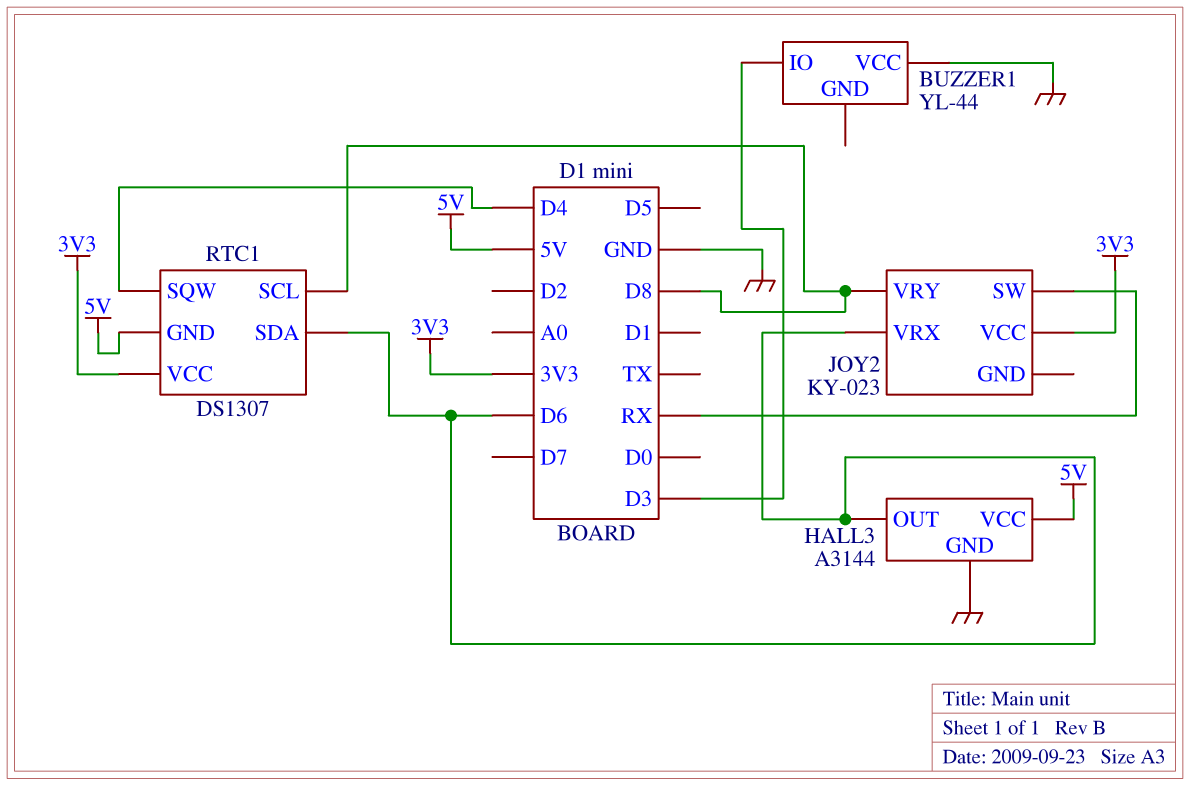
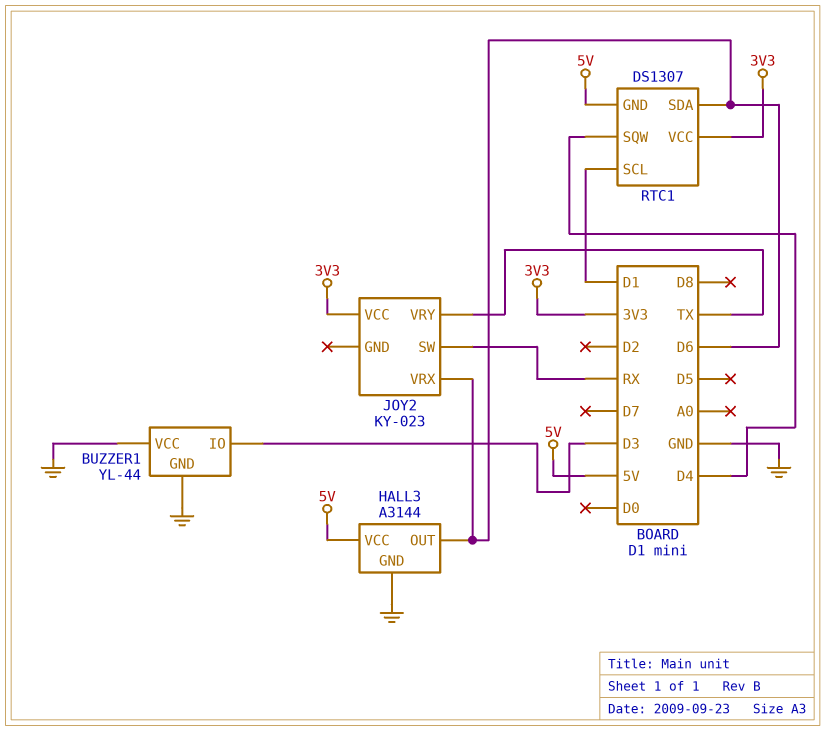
BUZZER1 pin GND: none -> GND
JOY2 pin VRY: D8 -> TX
RTC1 pin SCL: D8 -> D1

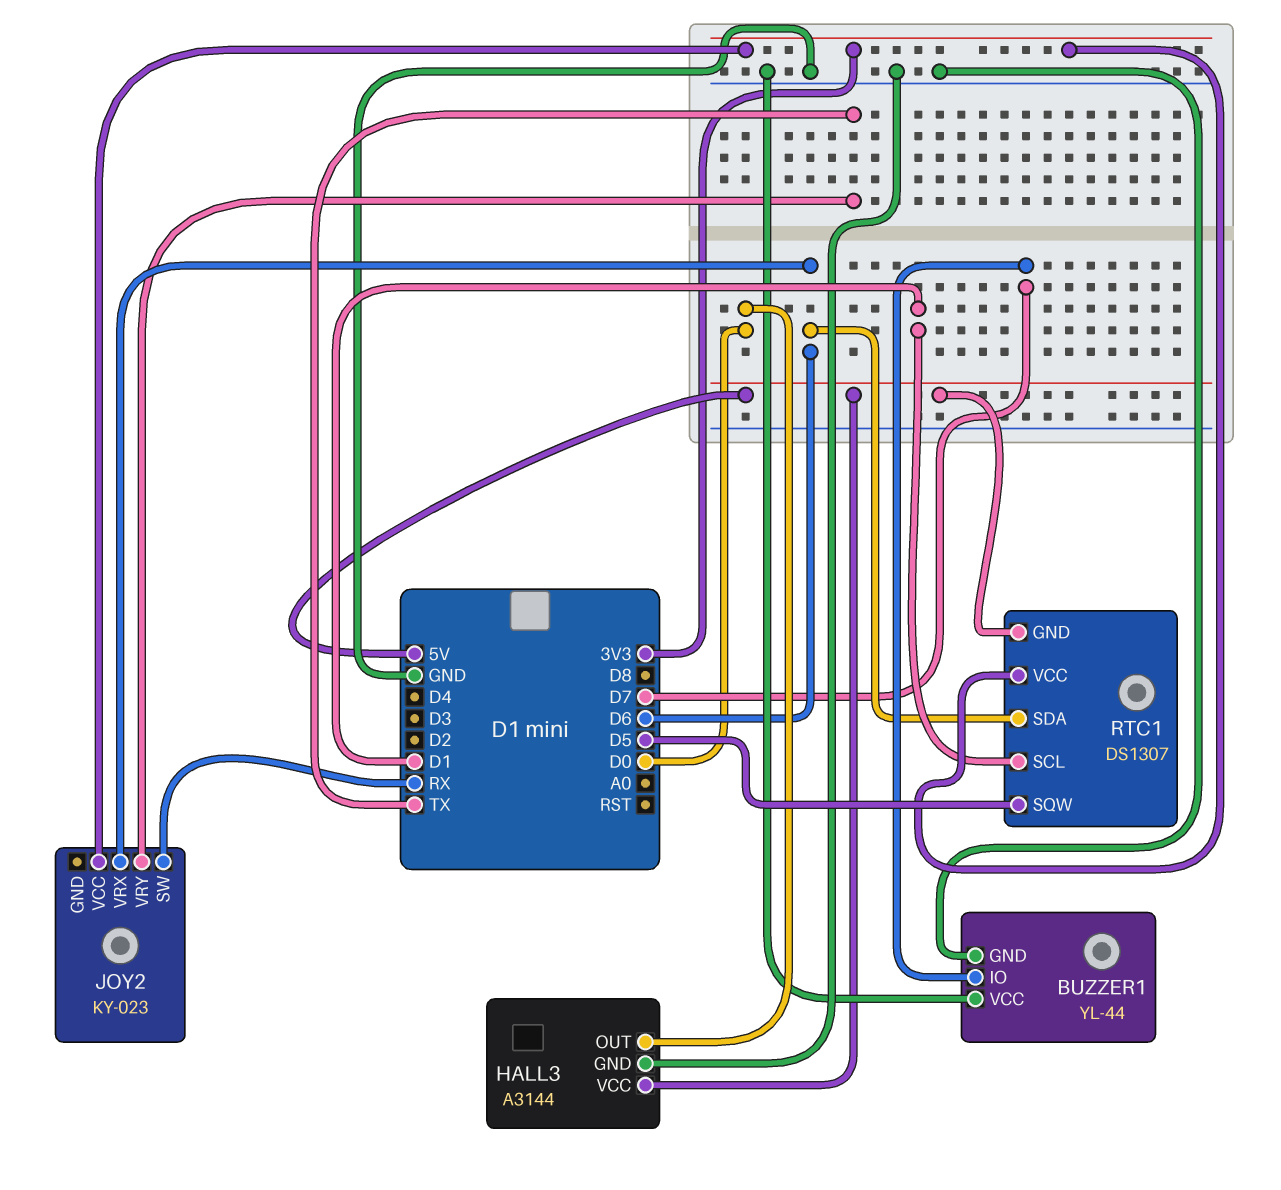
BUZZER1 pin IO: D3 -> D7
HALL3 pin OUT: D6 -> D0
RTC1 pin SQW: D4 -> D5

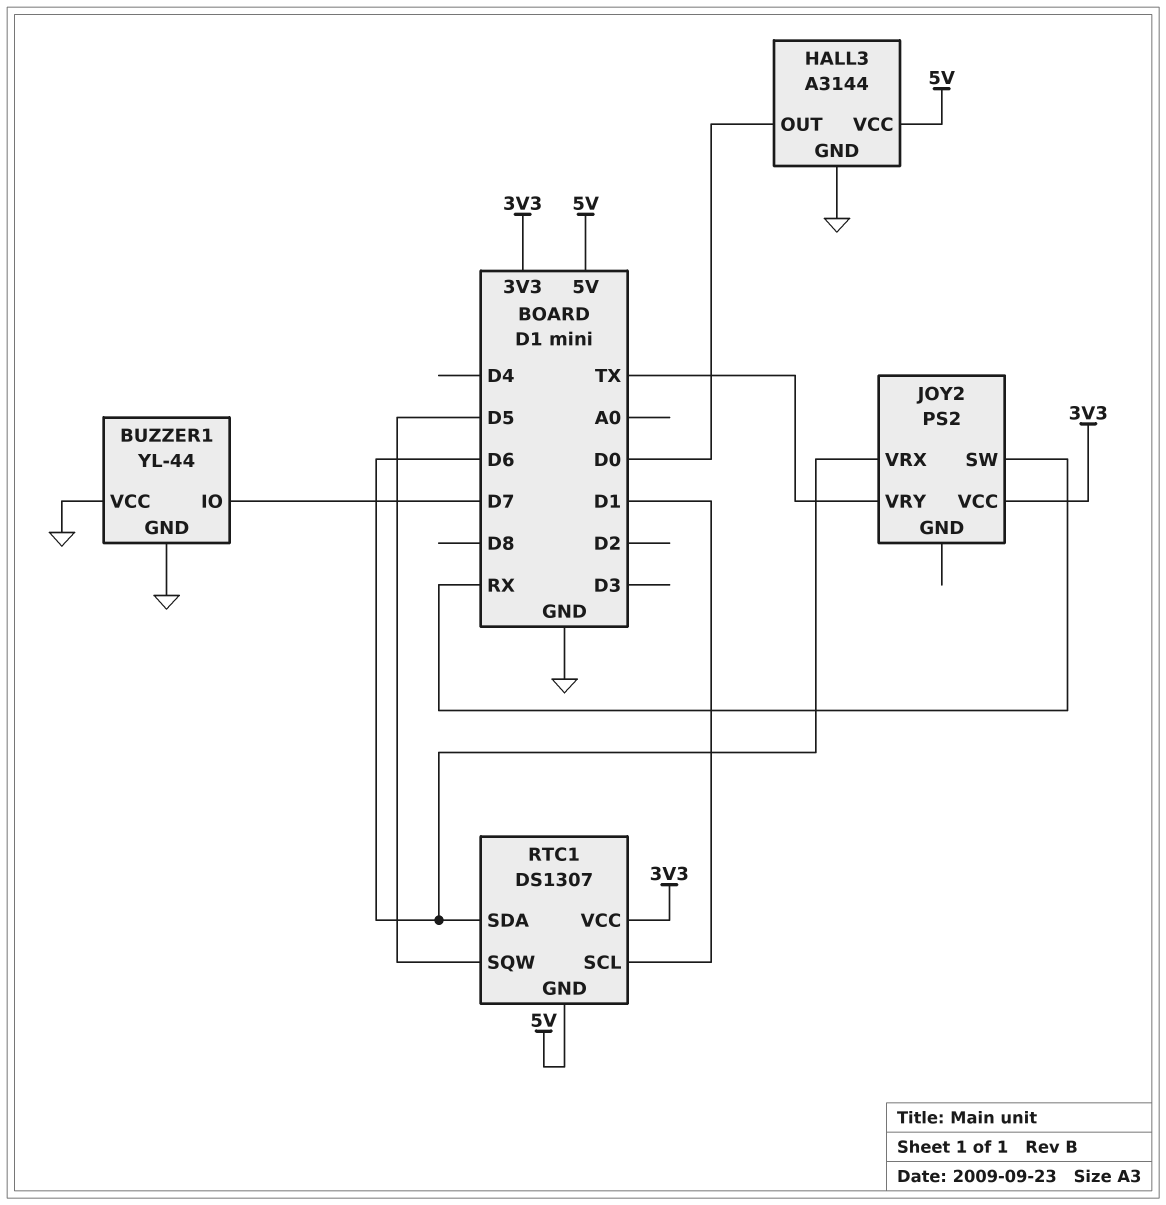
JOY2: KY-023 -> PS2

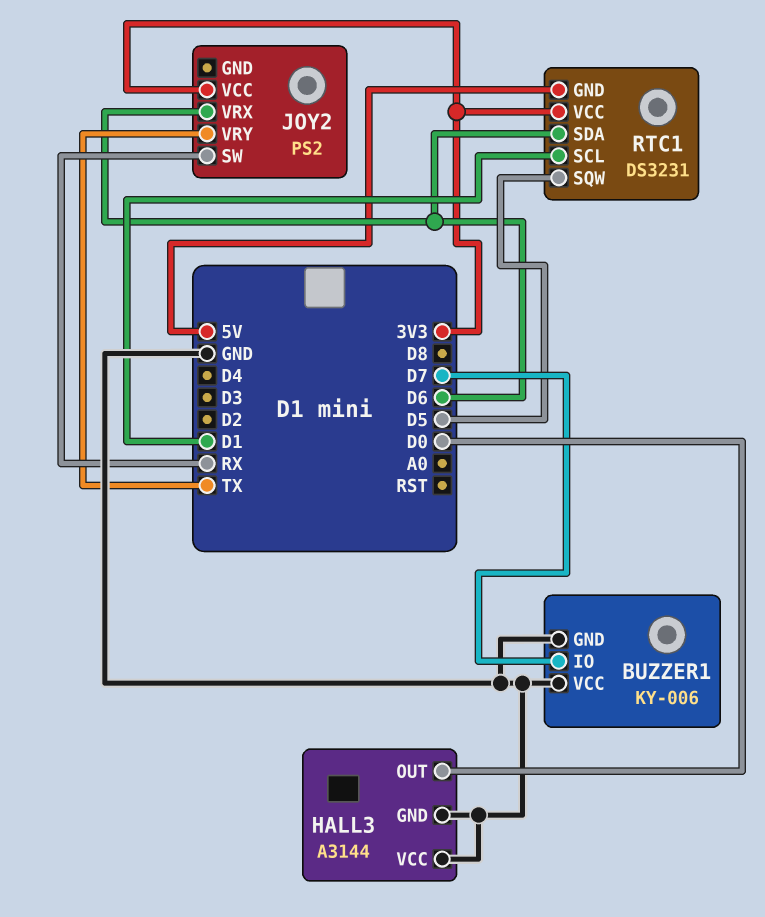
BUZZER1: YL-44 -> KY-006
HALL3 pin VCC: 5V -> GND
RTC1: DS1307 -> DS3231

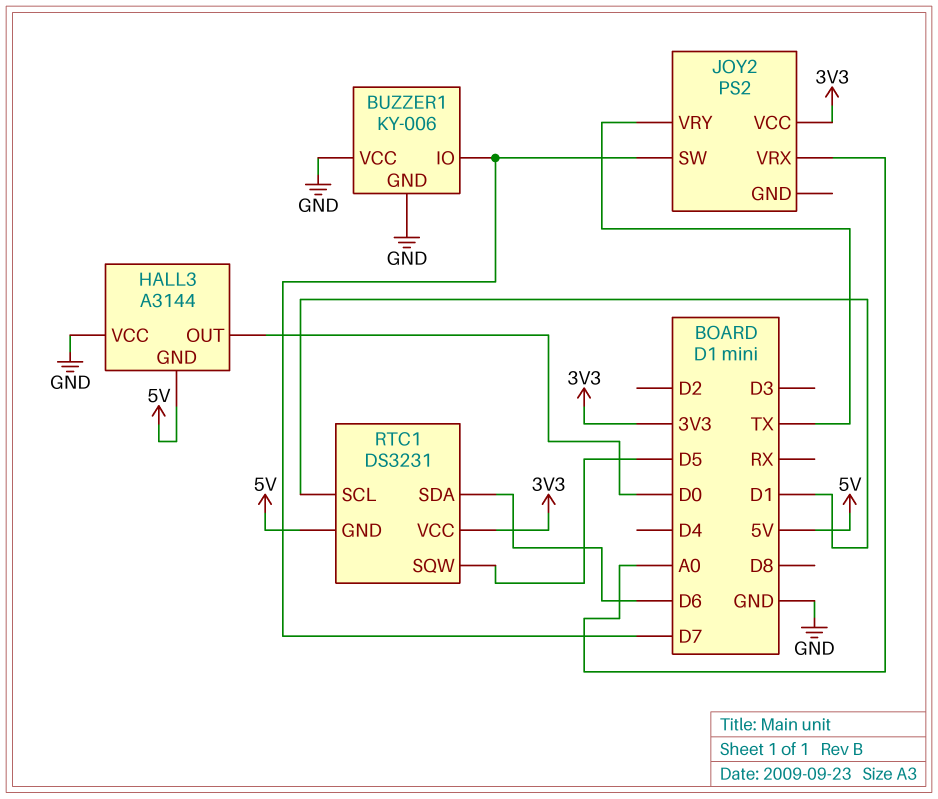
HALL3 pin GND: GND -> 5V
JOY2 pin SW: RX -> D7
JOY2 pin VRX: D6 -> A0

